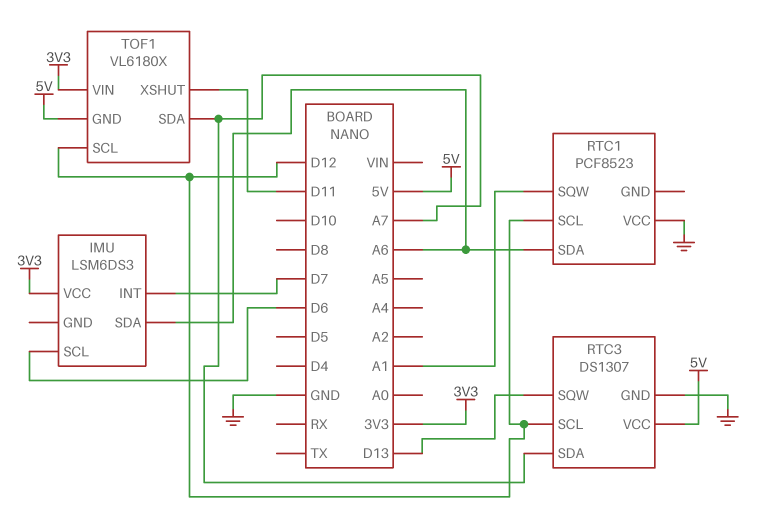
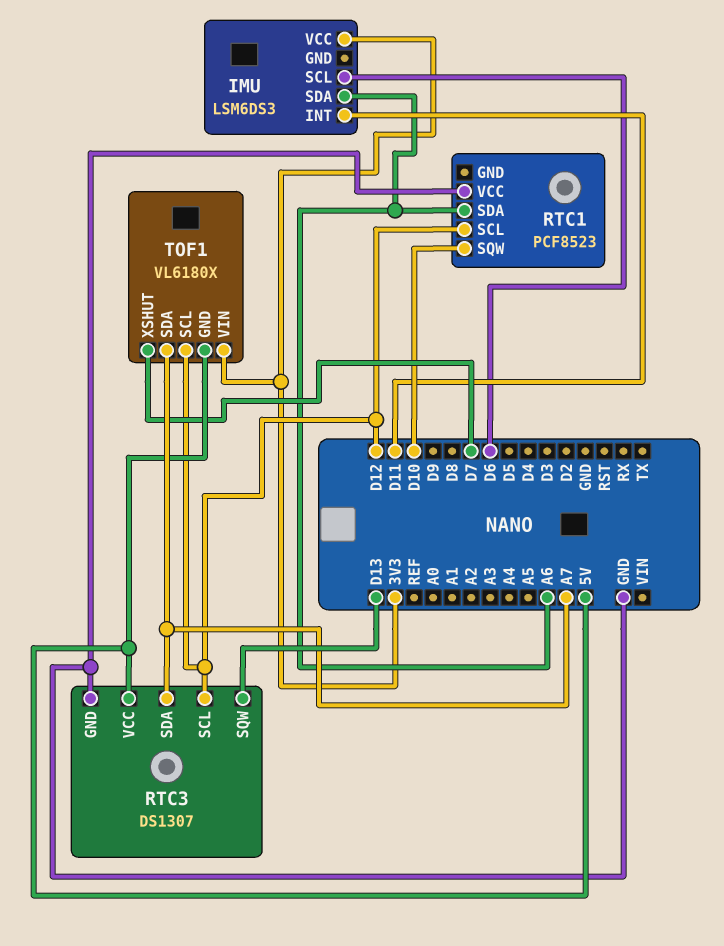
IMU pin INT: D7 -> D11
RTC1 pin SQW: A1 -> D10
TOF1 pin XSHUT: D11 -> D7

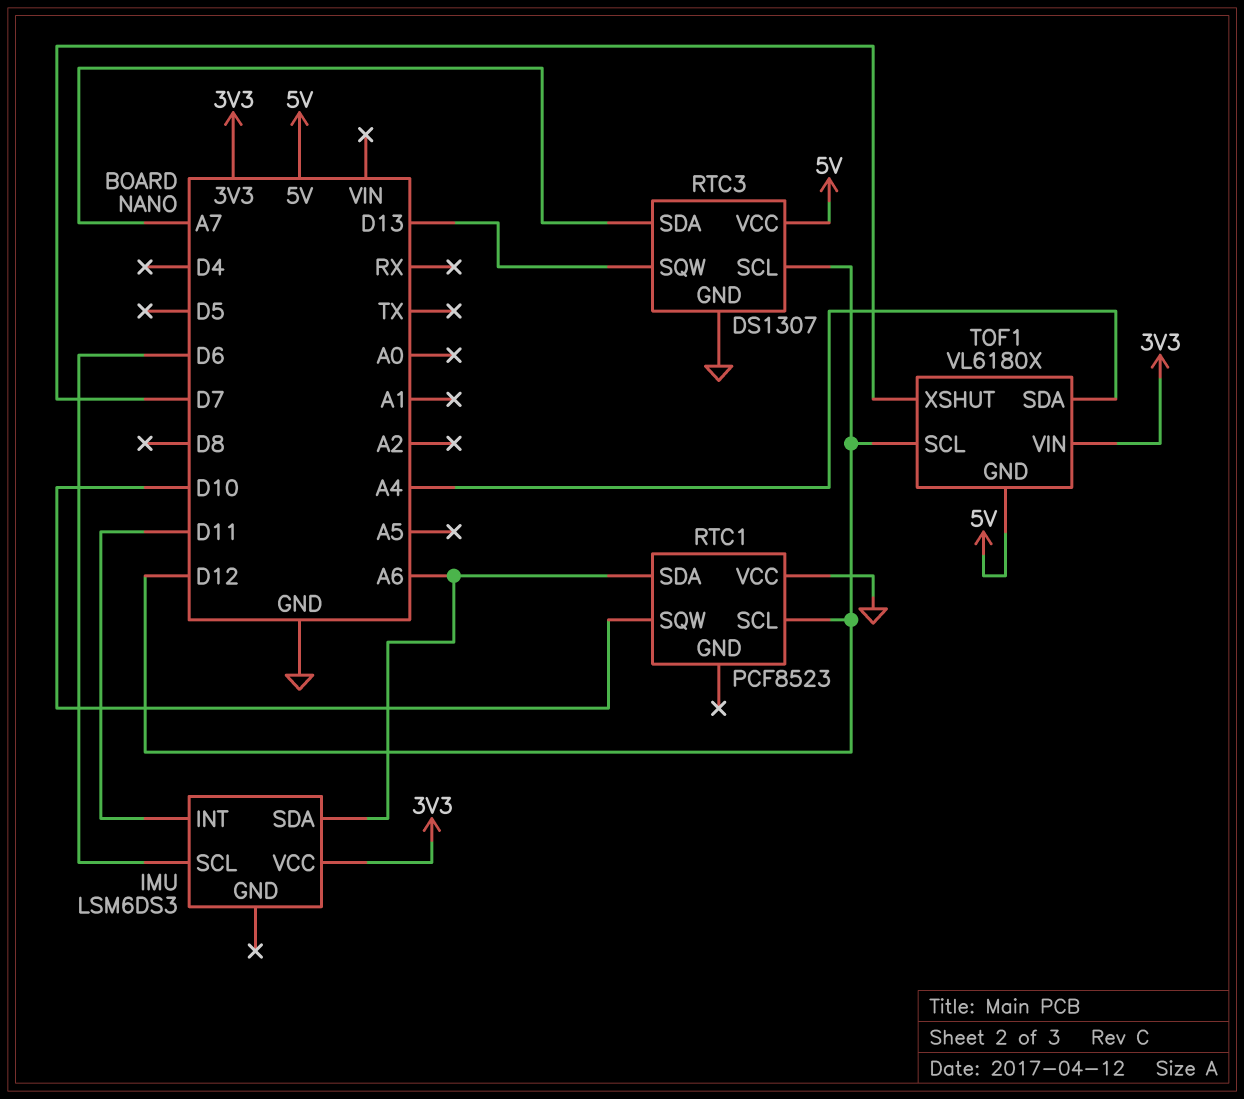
TOF1 pin SDA: A7 -> A4

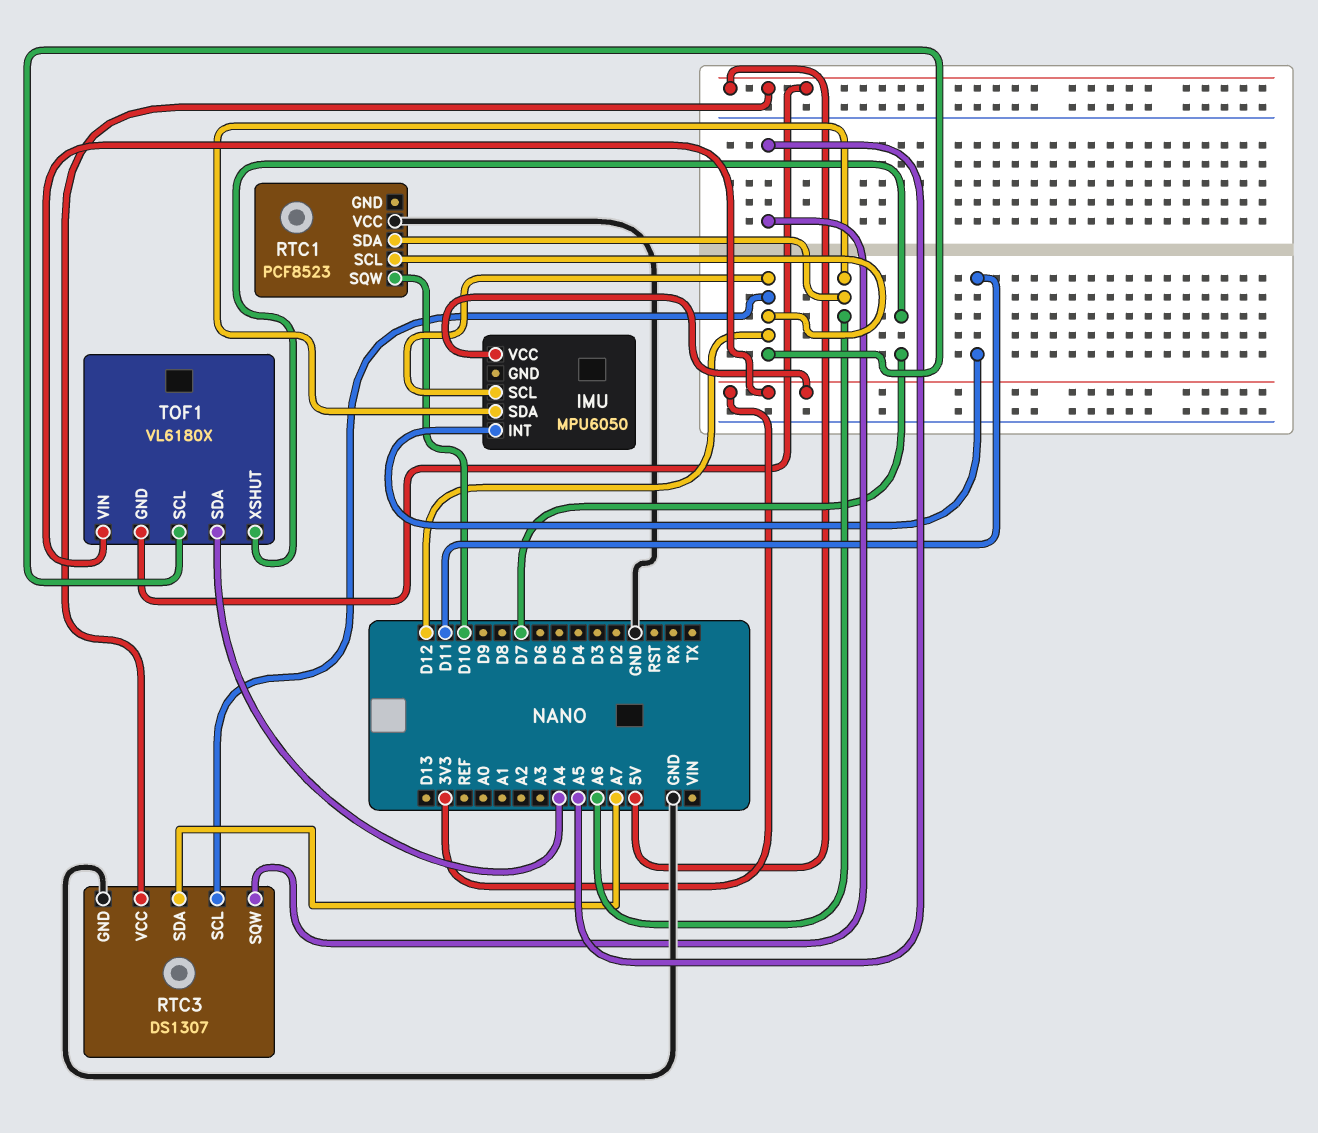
IMU: LSM6DS3 -> MPU6050
IMU pin SCL: D6 -> D12
RTC3 pin SQW: D13 -> A5

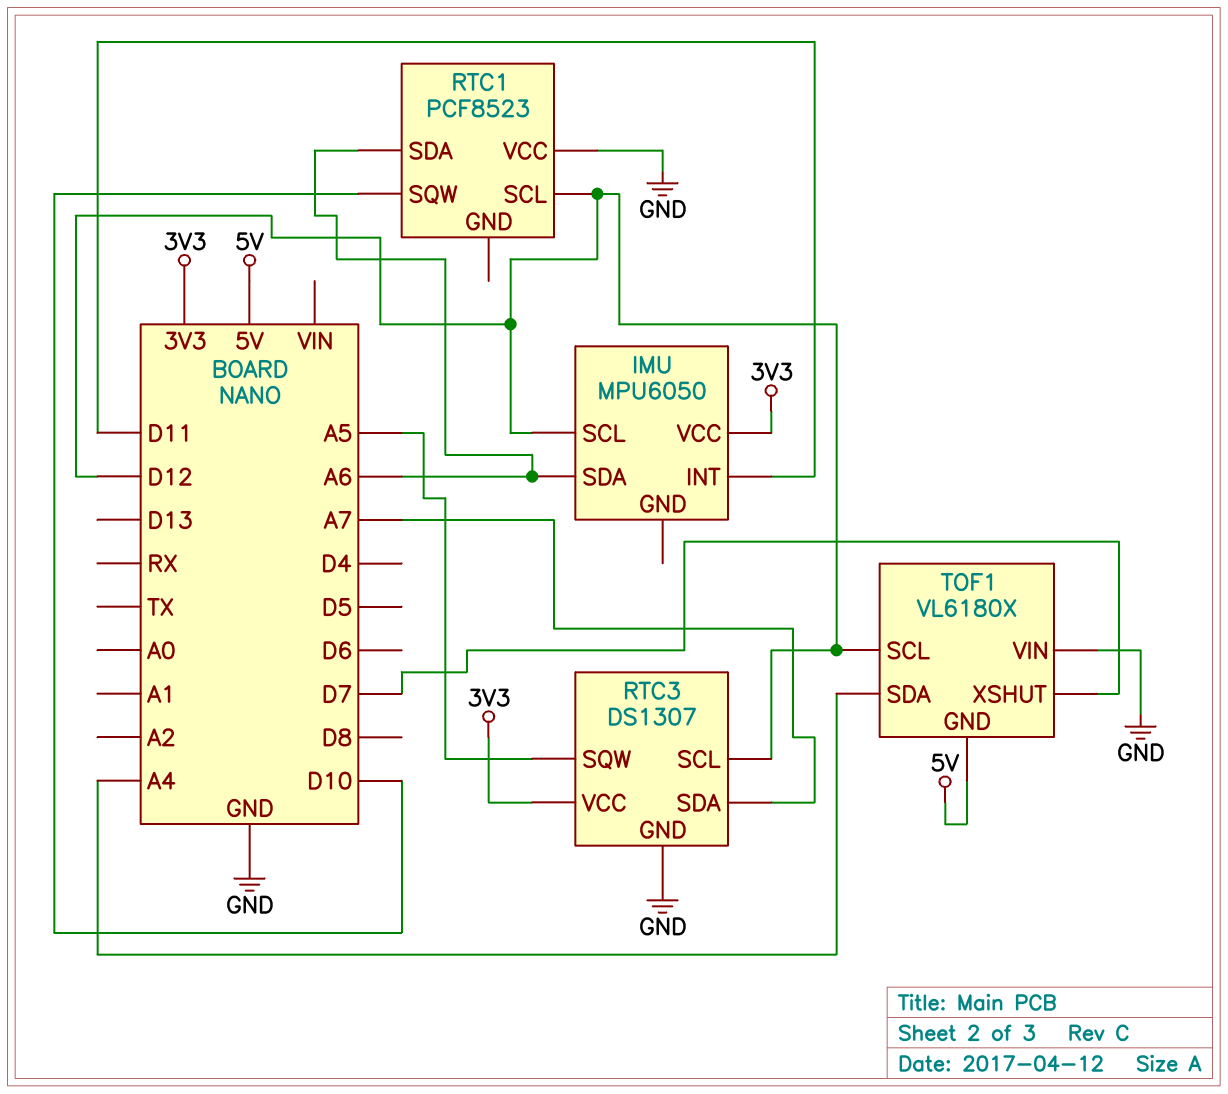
RTC3 pin VCC: 5V -> 3V3
TOF1 pin VIN: 3V3 -> GND

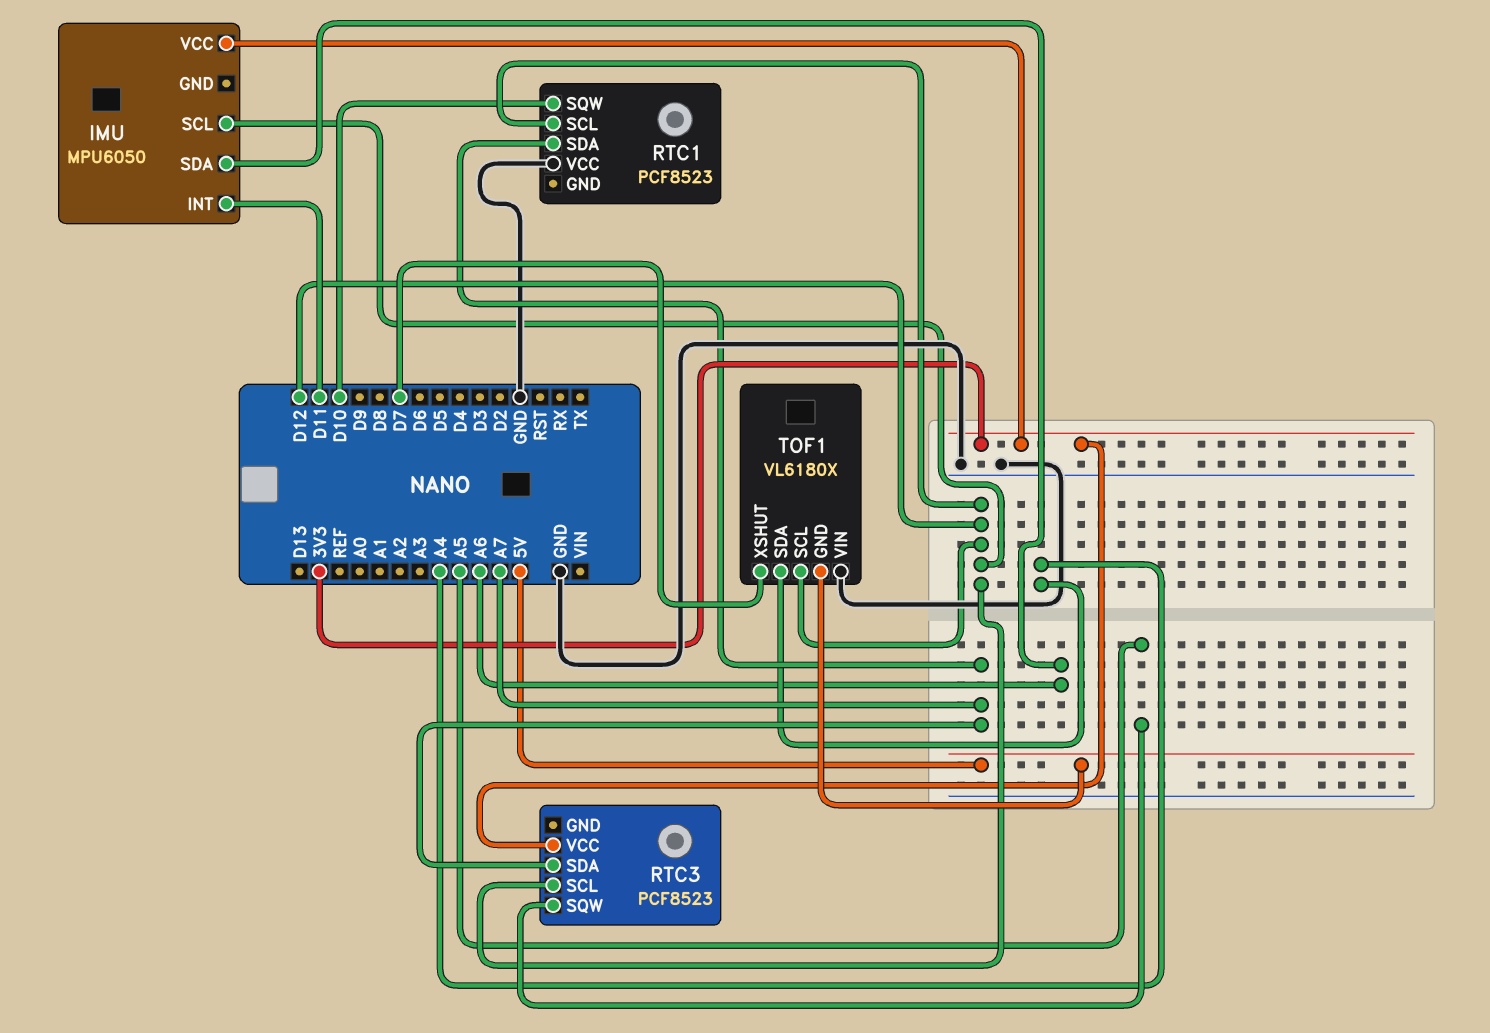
RTC1 pin SDA: A6 -> A7
RTC3: DS1307 -> PCF8523
RTC3 pin GND: GND -> none

